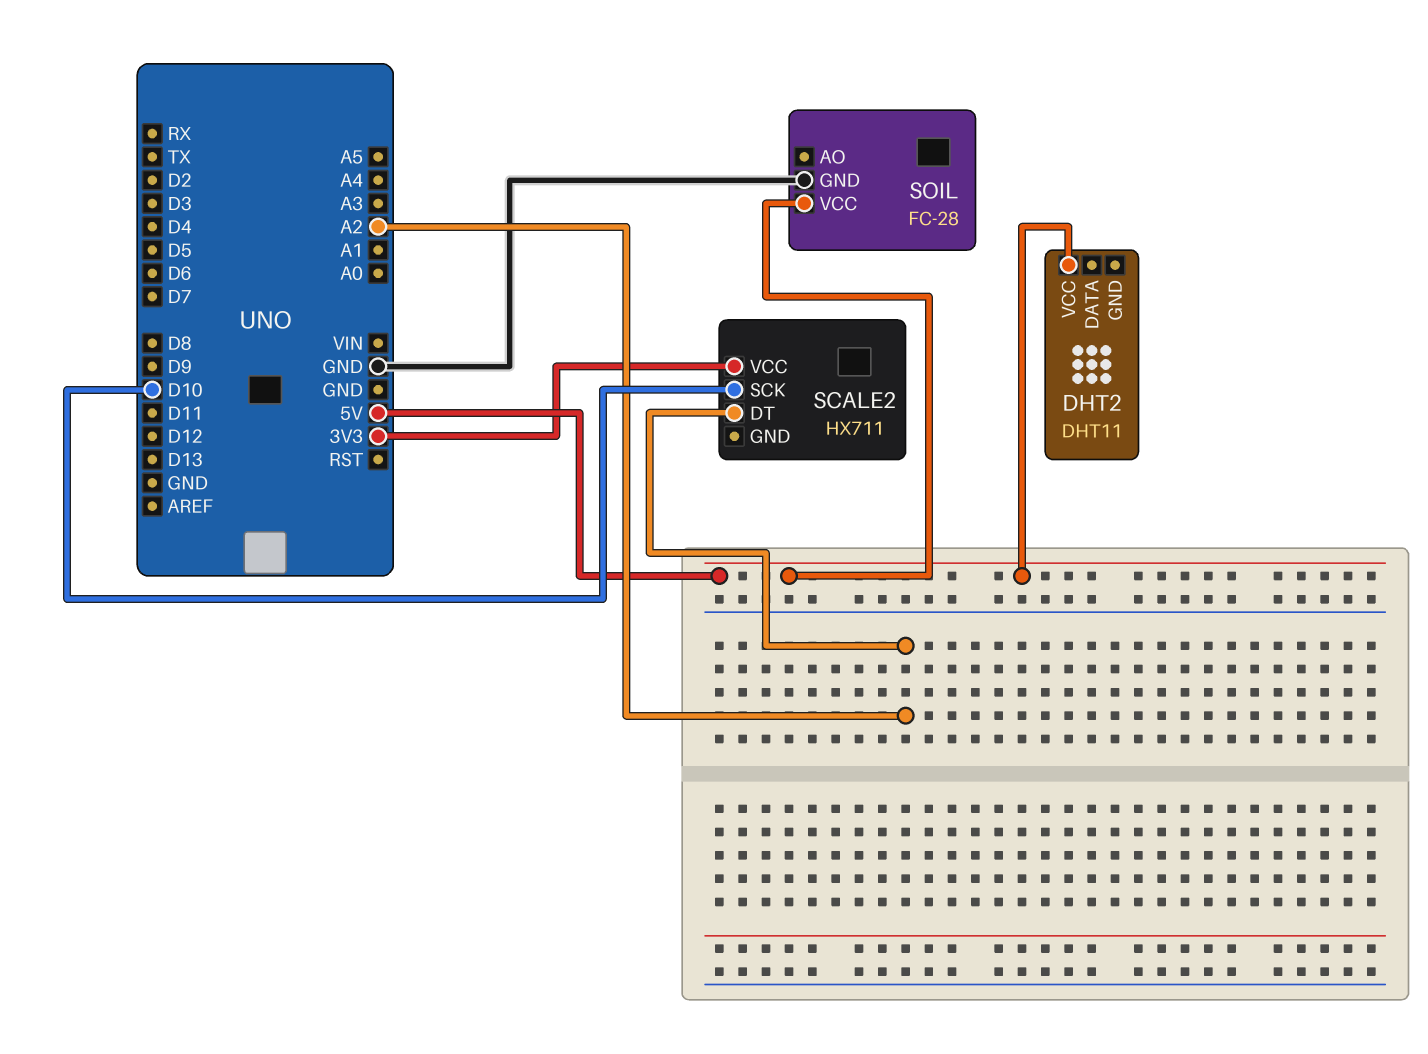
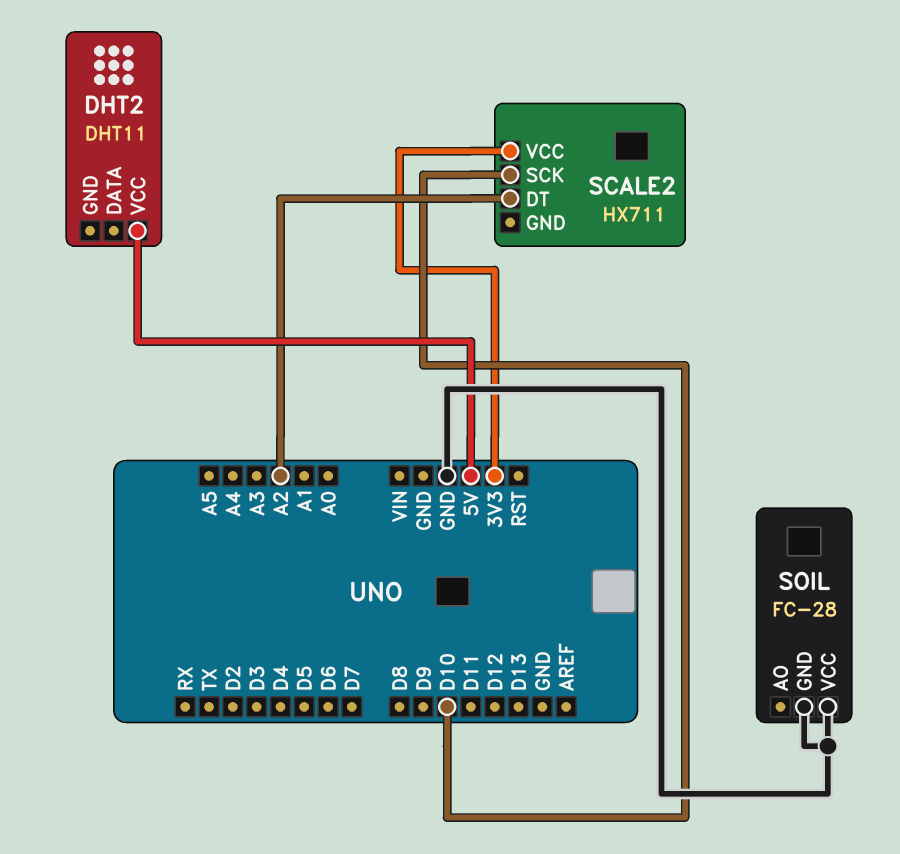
SOIL pin VCC: 5V -> GND

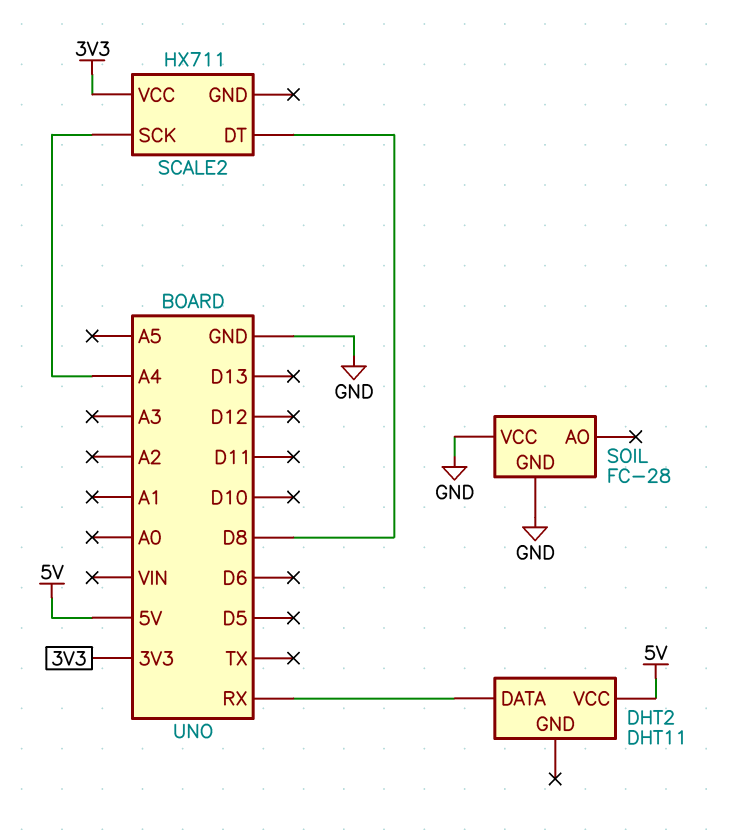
DHT2 pin DATA: none -> RX
SCALE2 pin DT: A2 -> D8
SCALE2 pin SCK: D10 -> A4

